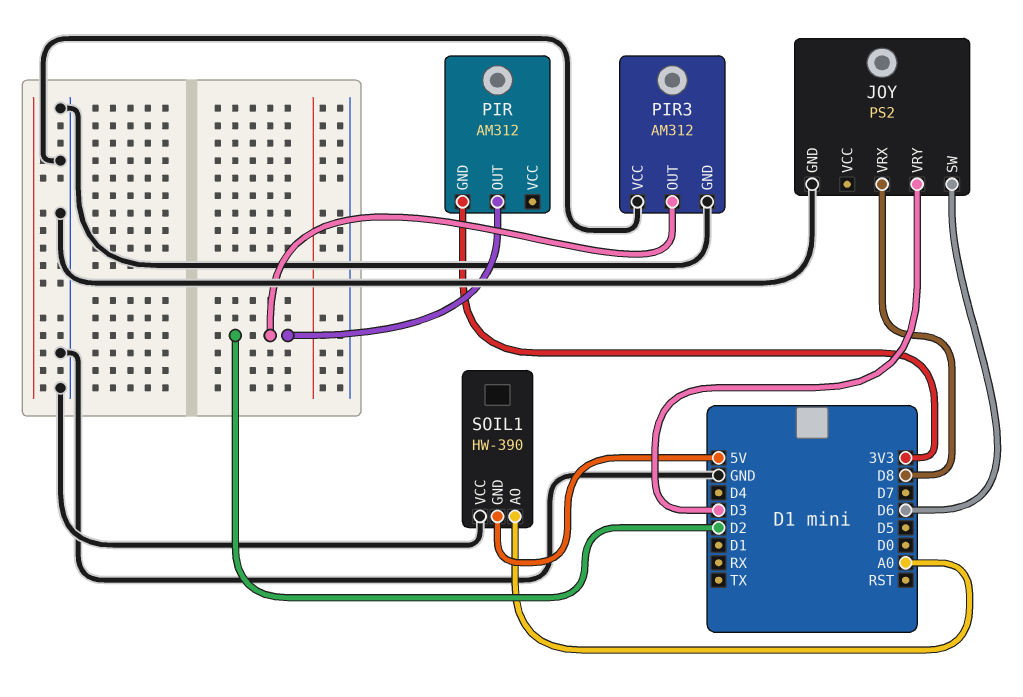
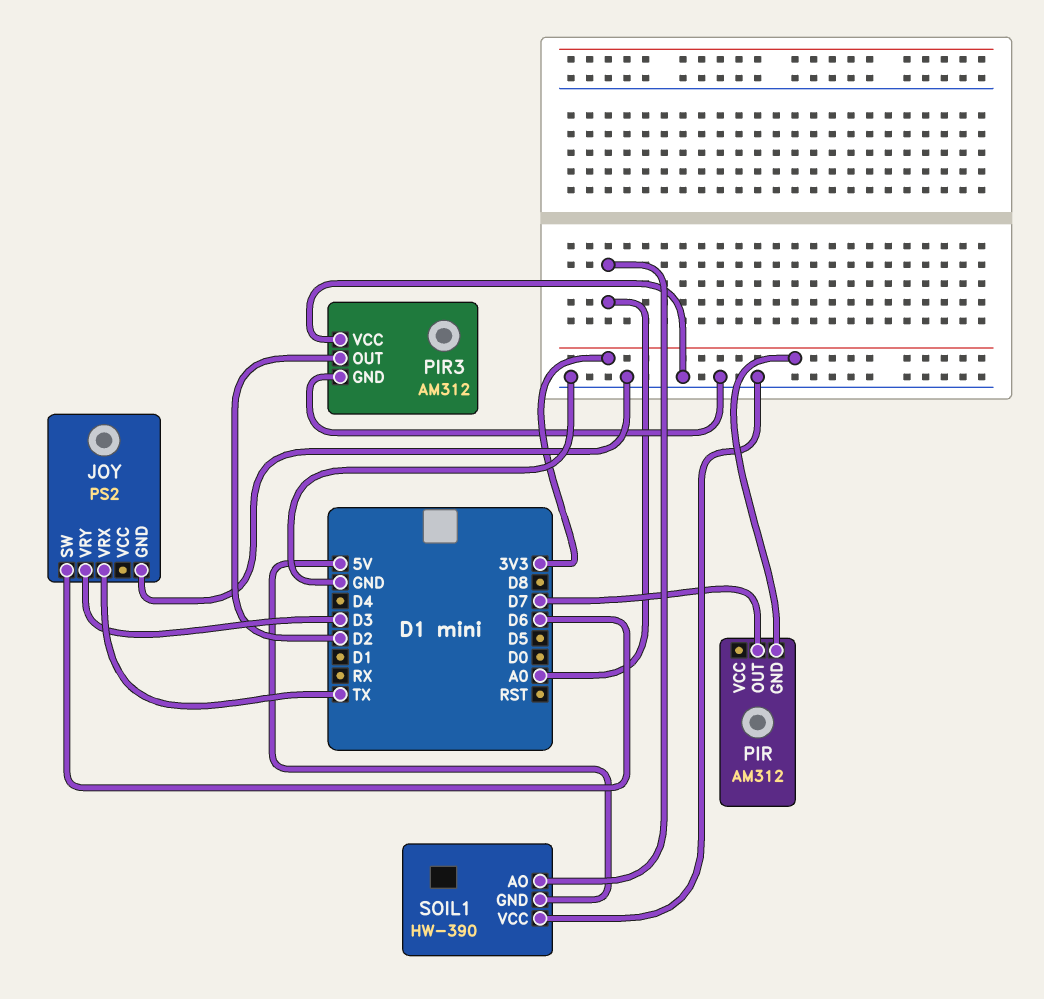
JOY pin VRX: D8 -> TX
PIR pin OUT: D2 -> D7

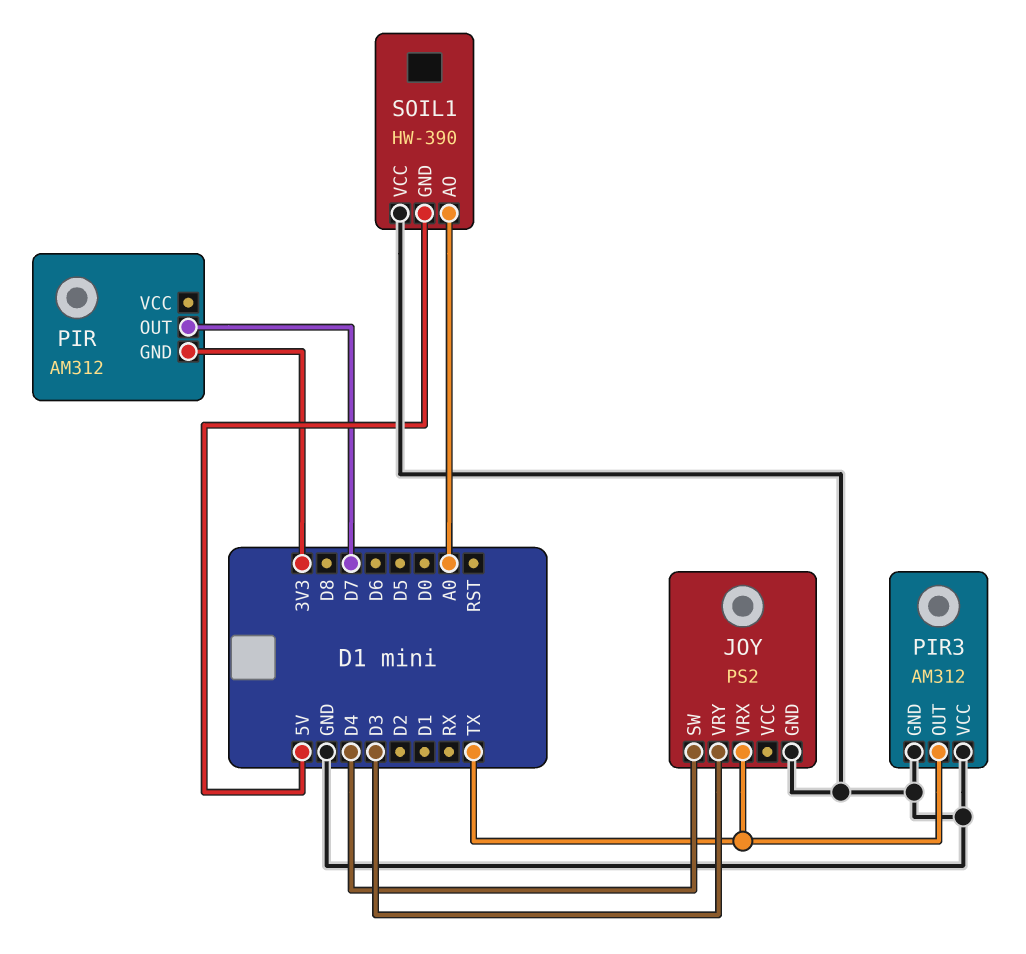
JOY pin SW: D6 -> D4
PIR3 pin OUT: D2 -> TX

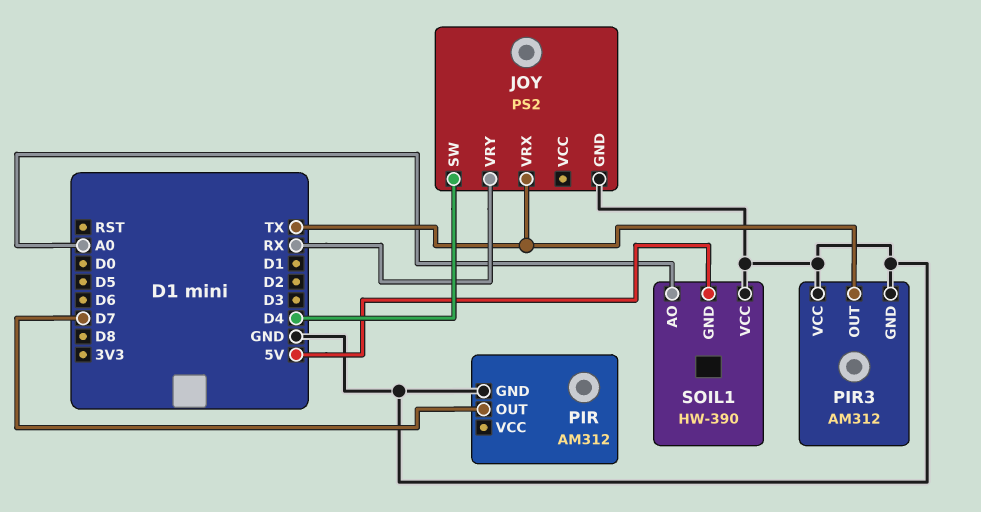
JOY pin VRY: D3 -> RX
PIR pin GND: 3V3 -> GND

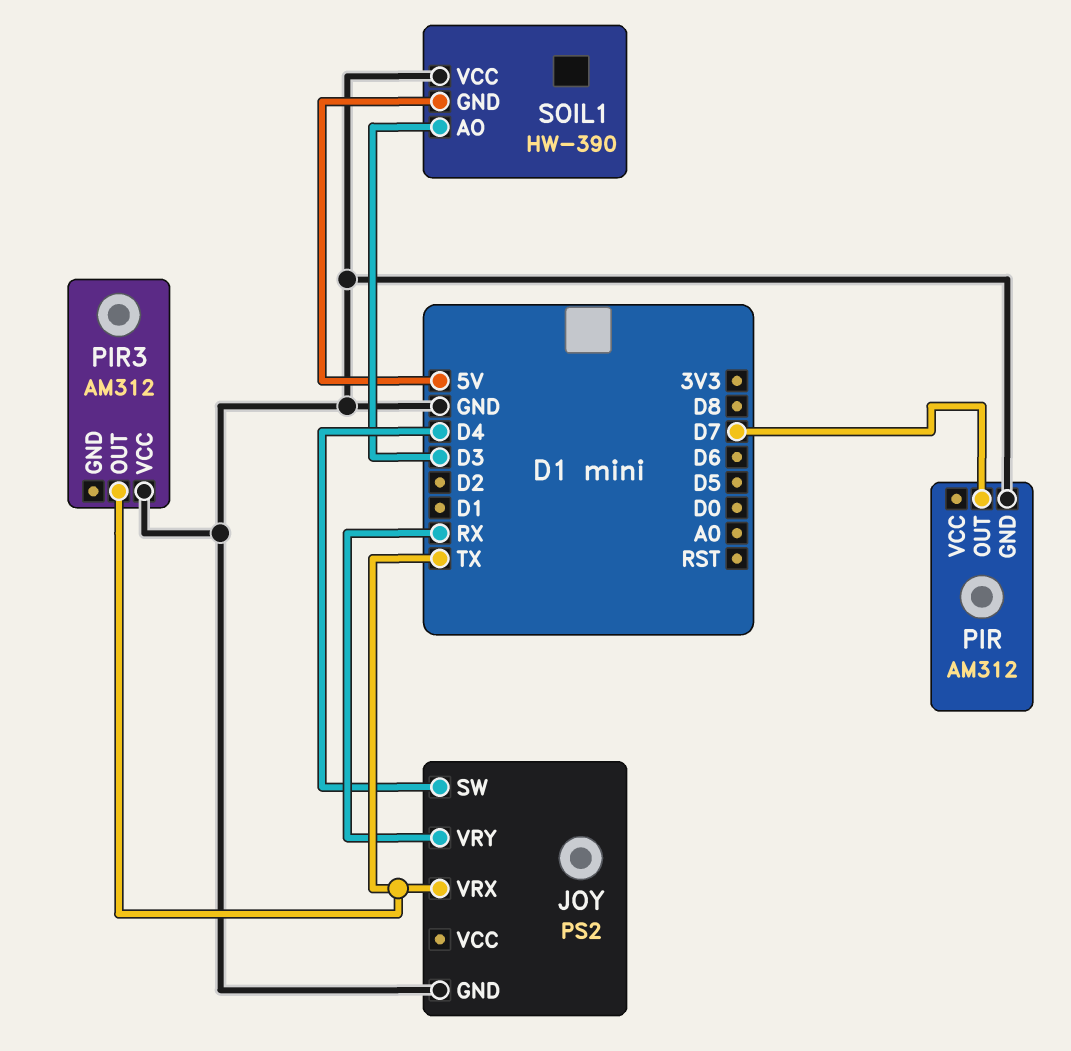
PIR3 pin GND: GND -> none
SOIL1 pin AO: A0 -> D3

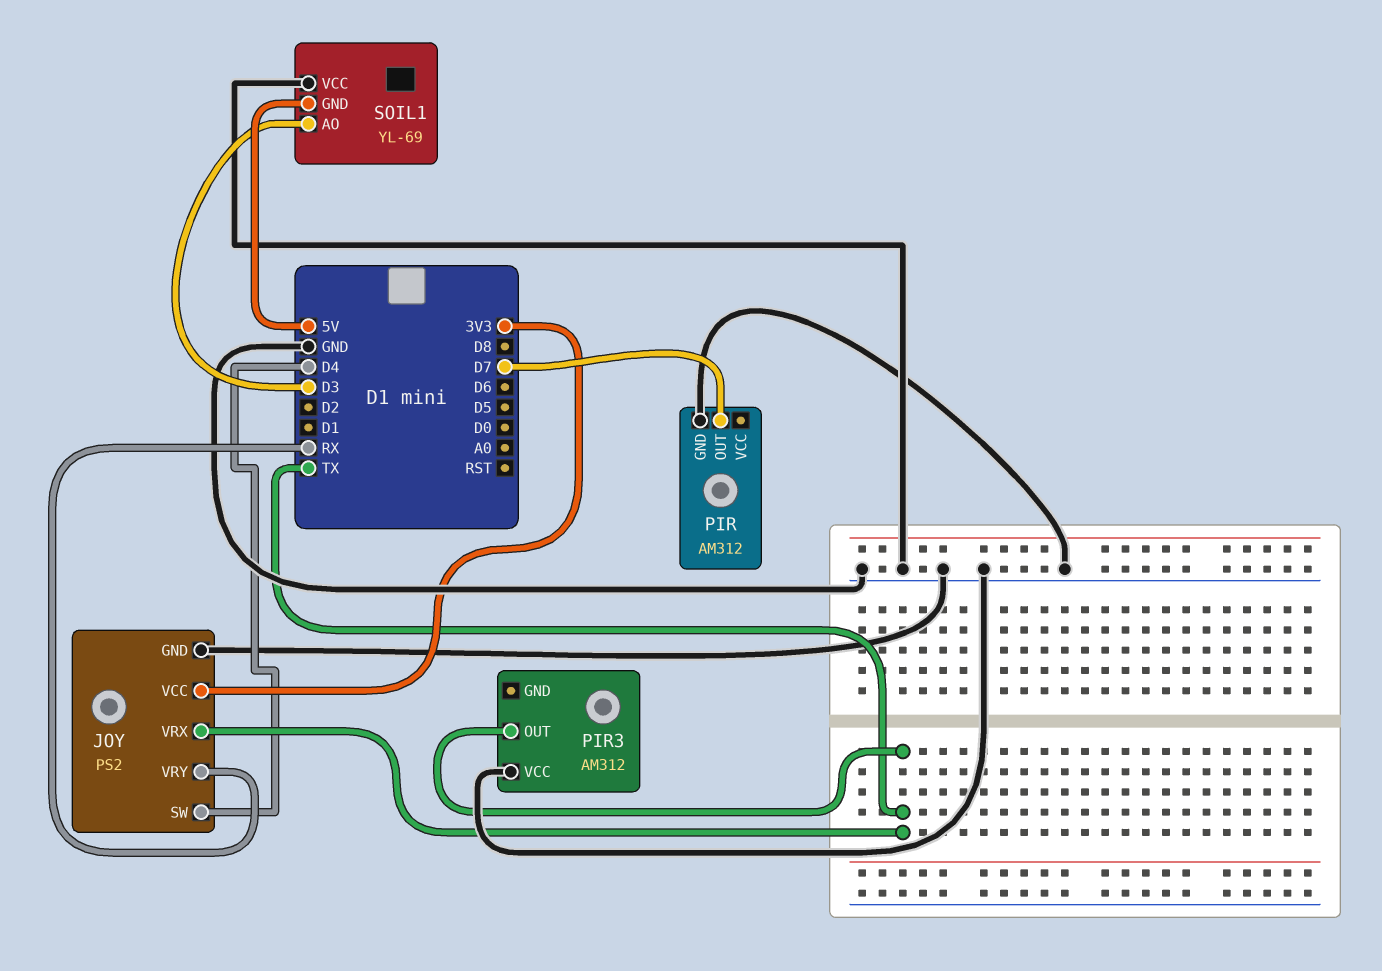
JOY pin VCC: none -> 3V3
SOIL1: HW-390 -> YL-69

